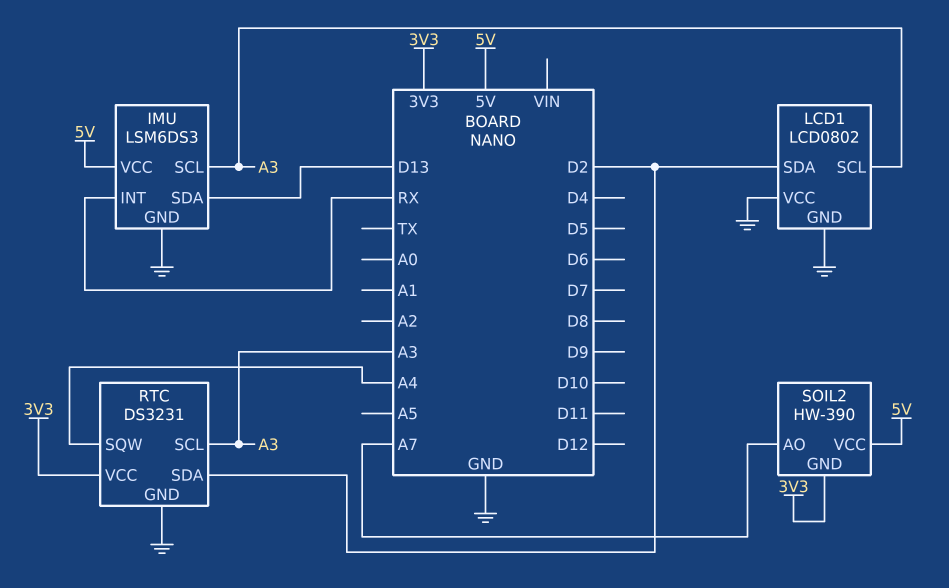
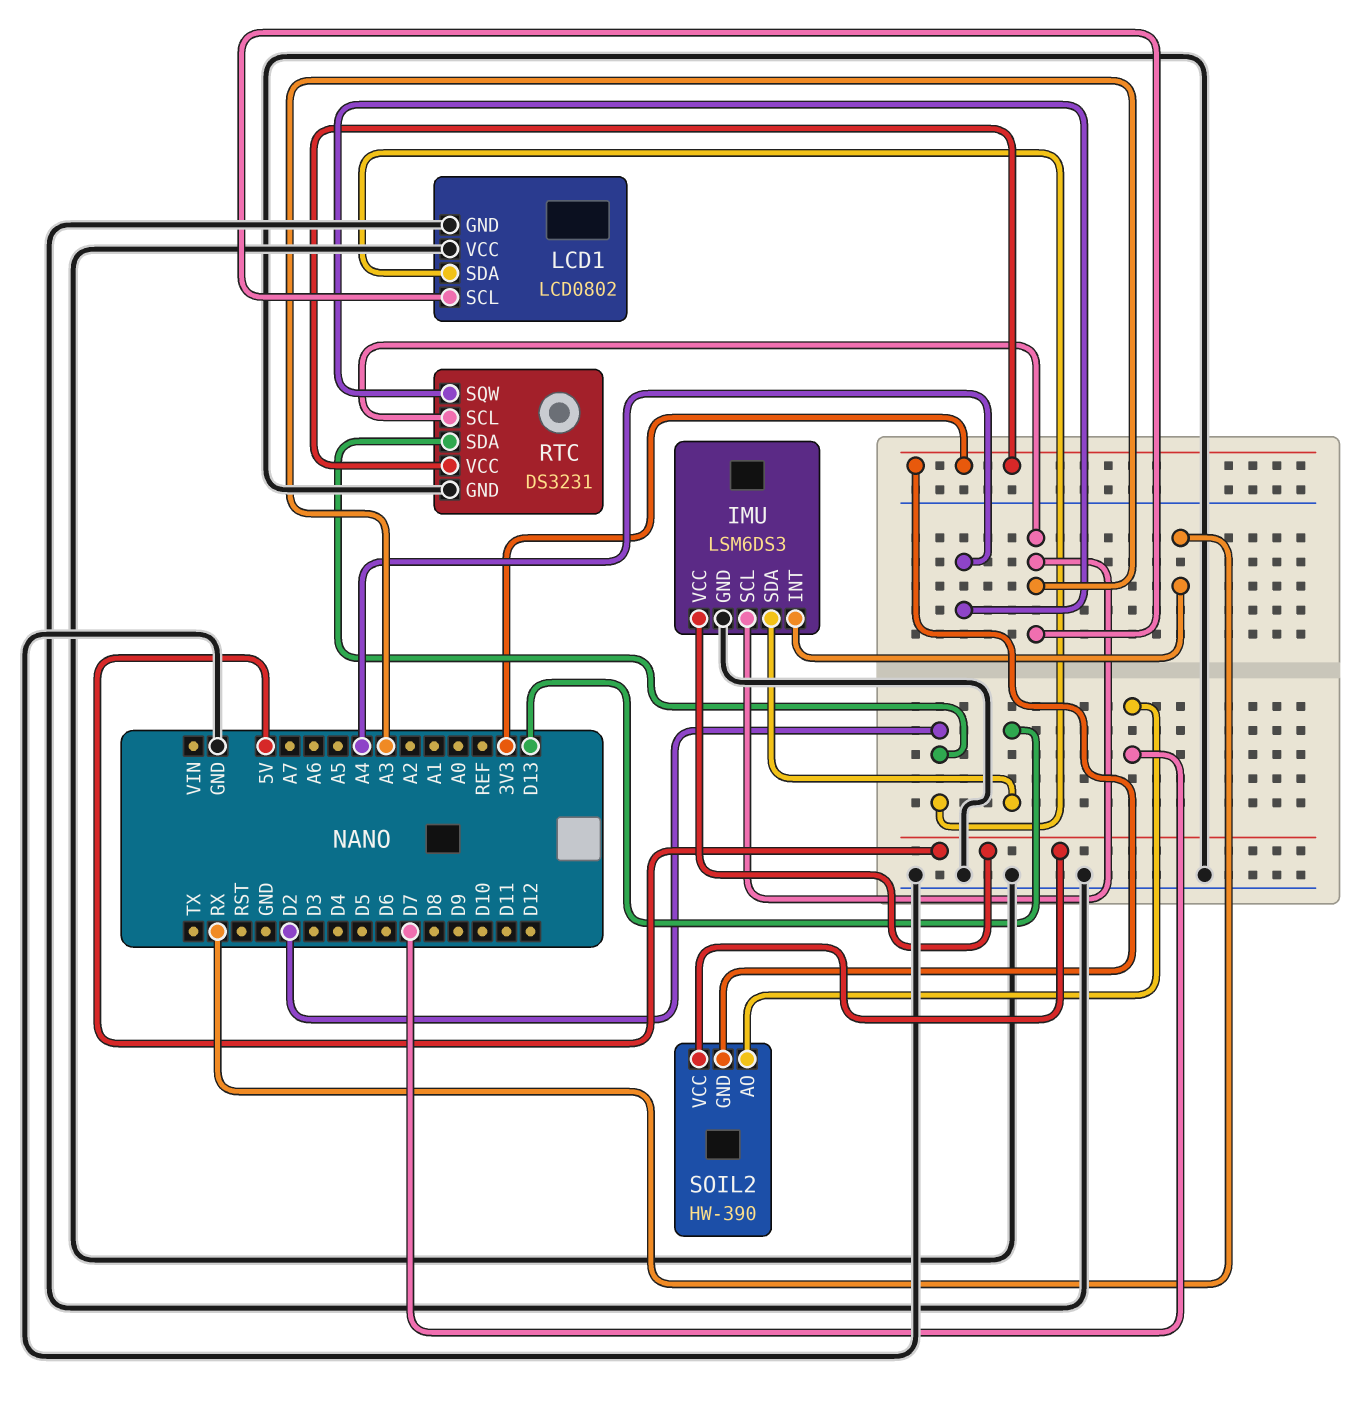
SOIL2 pin AO: A7 -> D7

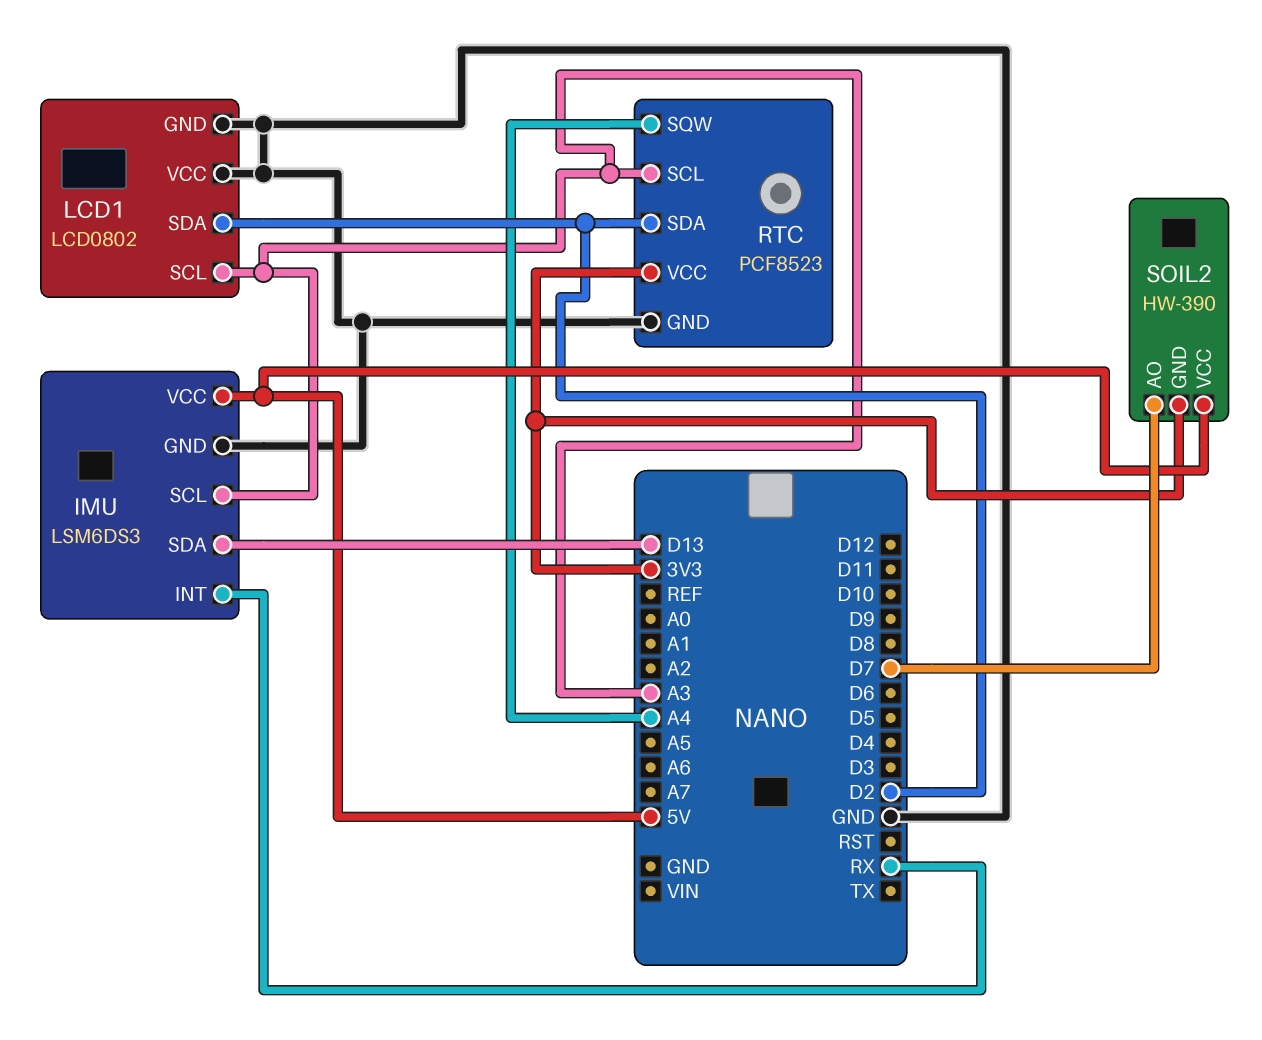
RTC: DS3231 -> PCF8523

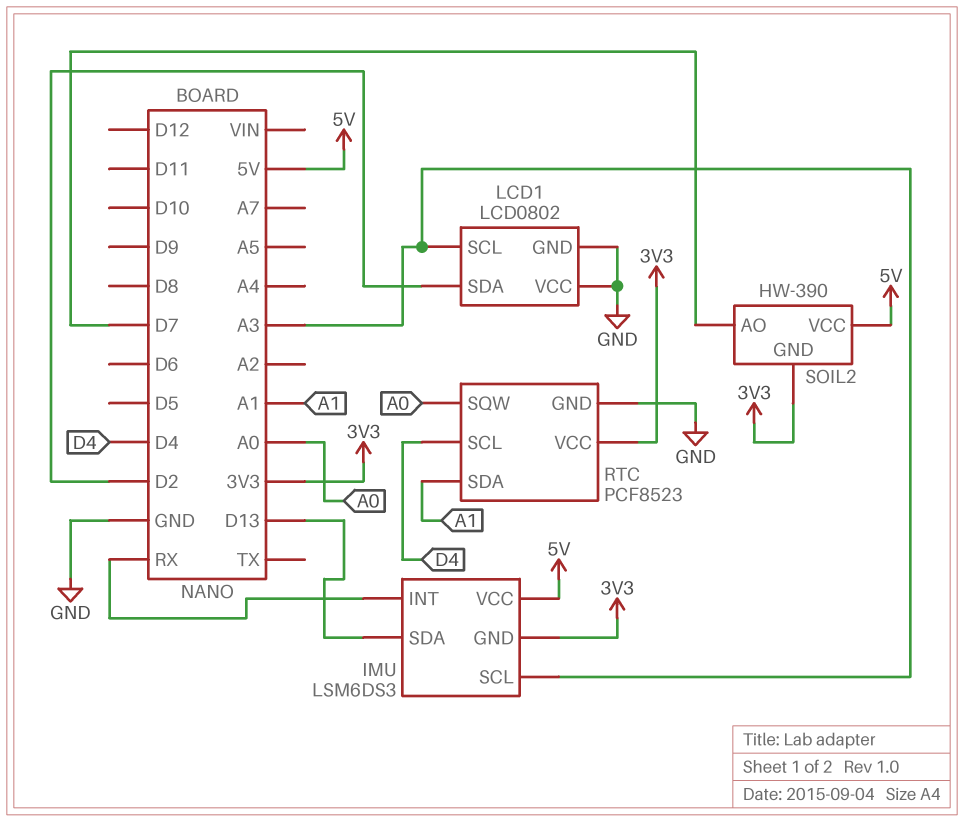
IMU pin GND: GND -> 3V3
RTC pin SCL: A3 -> D4
RTC pin SDA: D2 -> A1
RTC pin SQW: A4 -> A0

